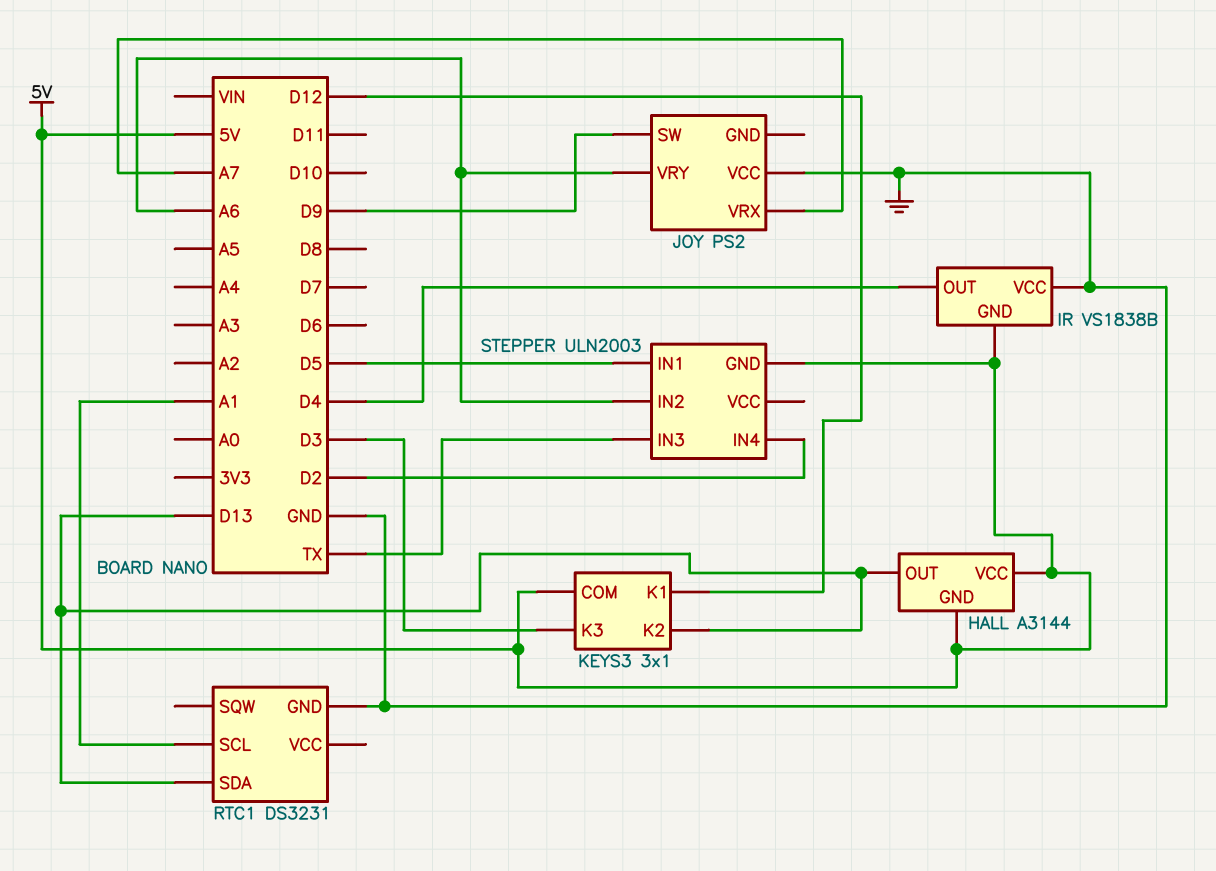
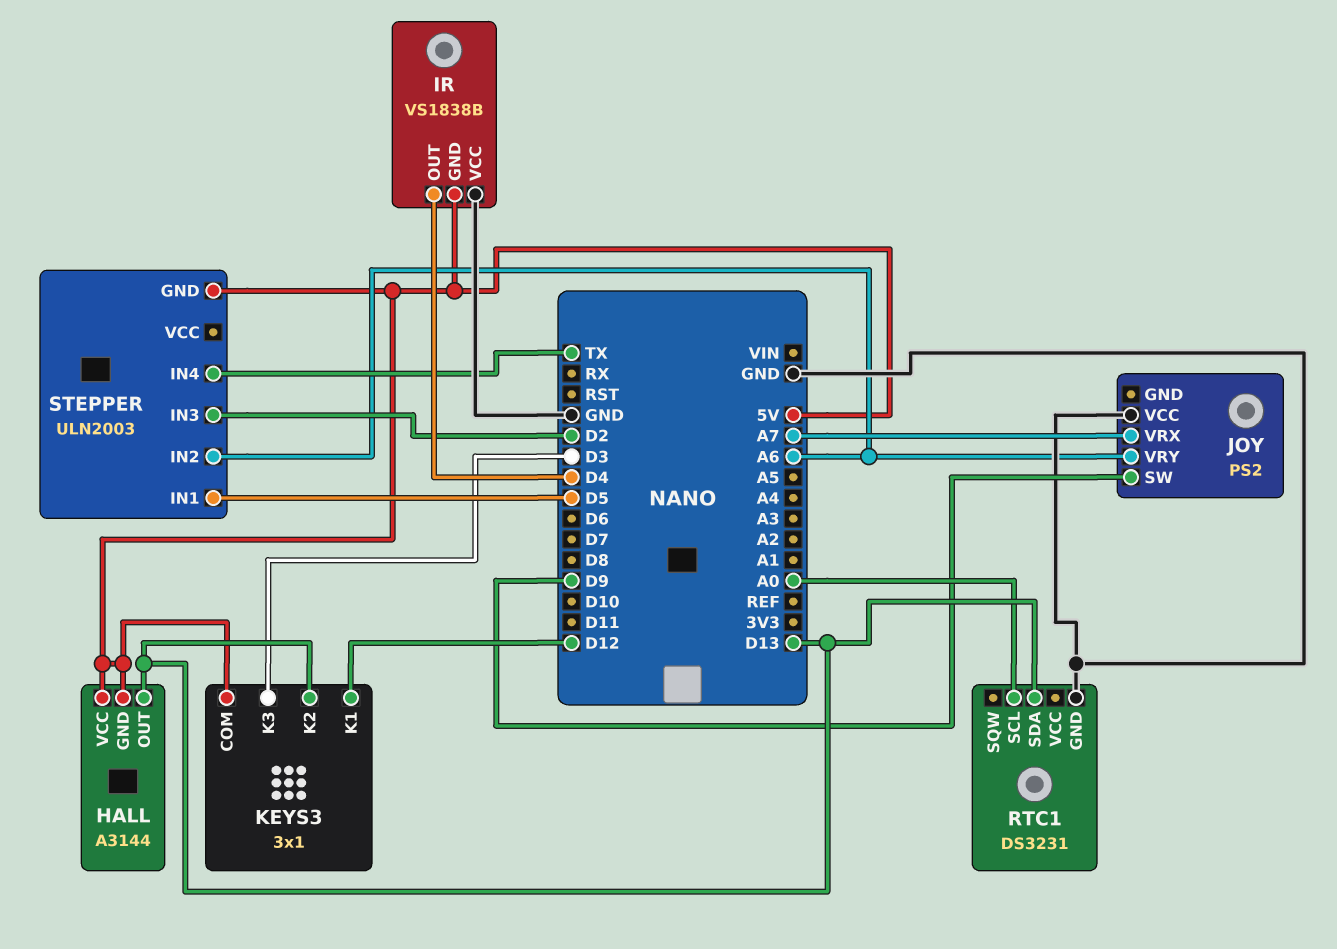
RTC1 pin SCL: A1 -> A0
STEPPER pin IN3: TX -> D2
STEPPER pin IN4: D2 -> TX

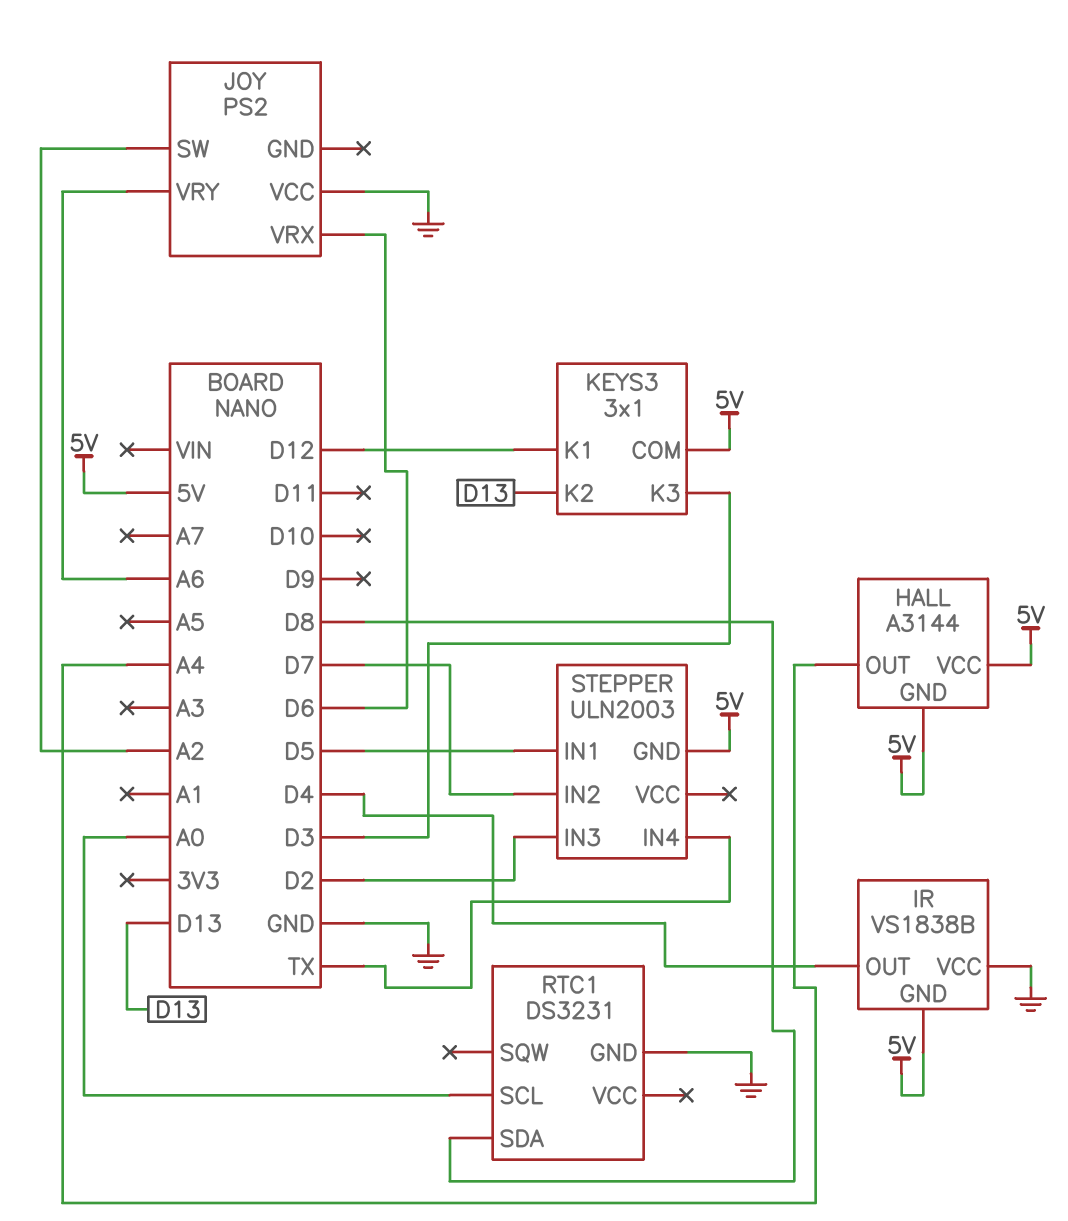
HALL pin OUT: D13 -> A4
JOY pin SW: D9 -> A2
JOY pin VRX: A7 -> D6
RTC1 pin SDA: D13 -> D8
STEPPER pin IN2: A6 -> D7

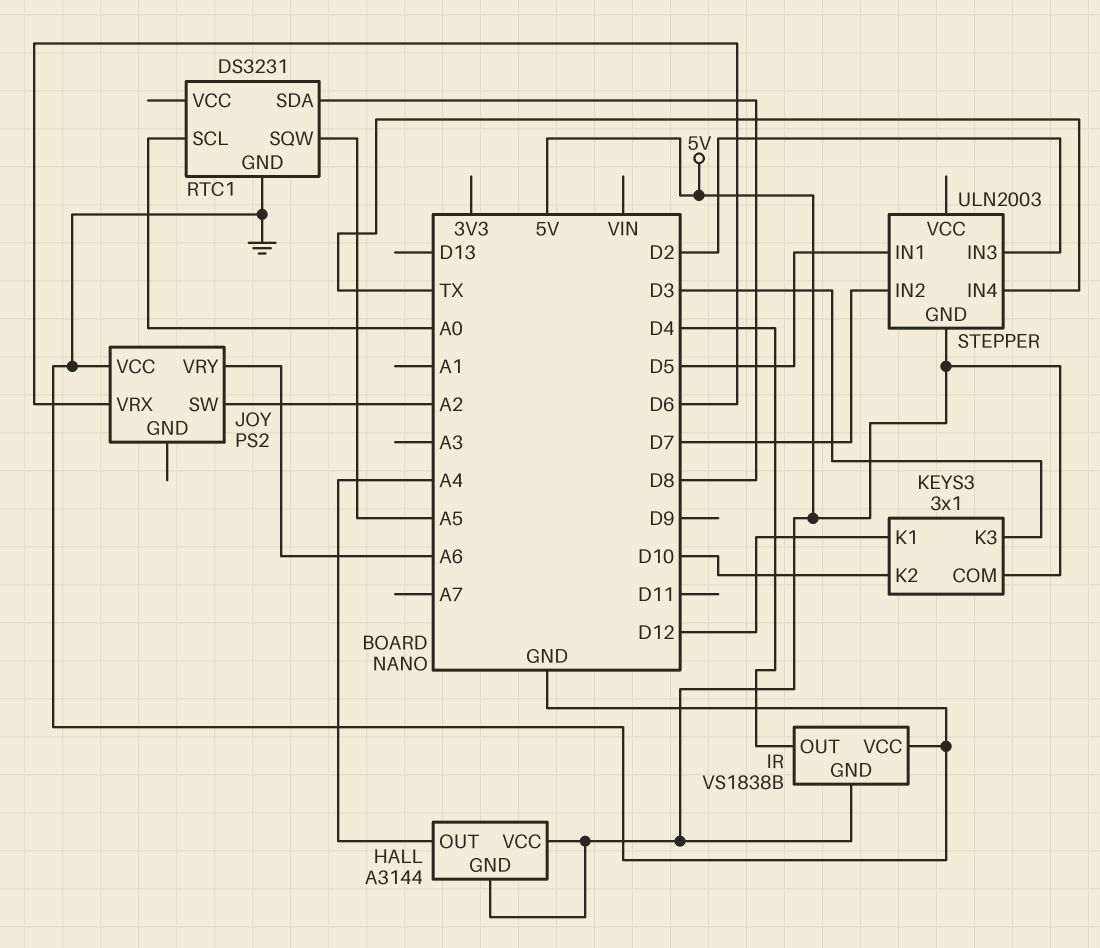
KEYS3 pin K2: D13 -> D10
RTC1 pin SQW: none -> A5

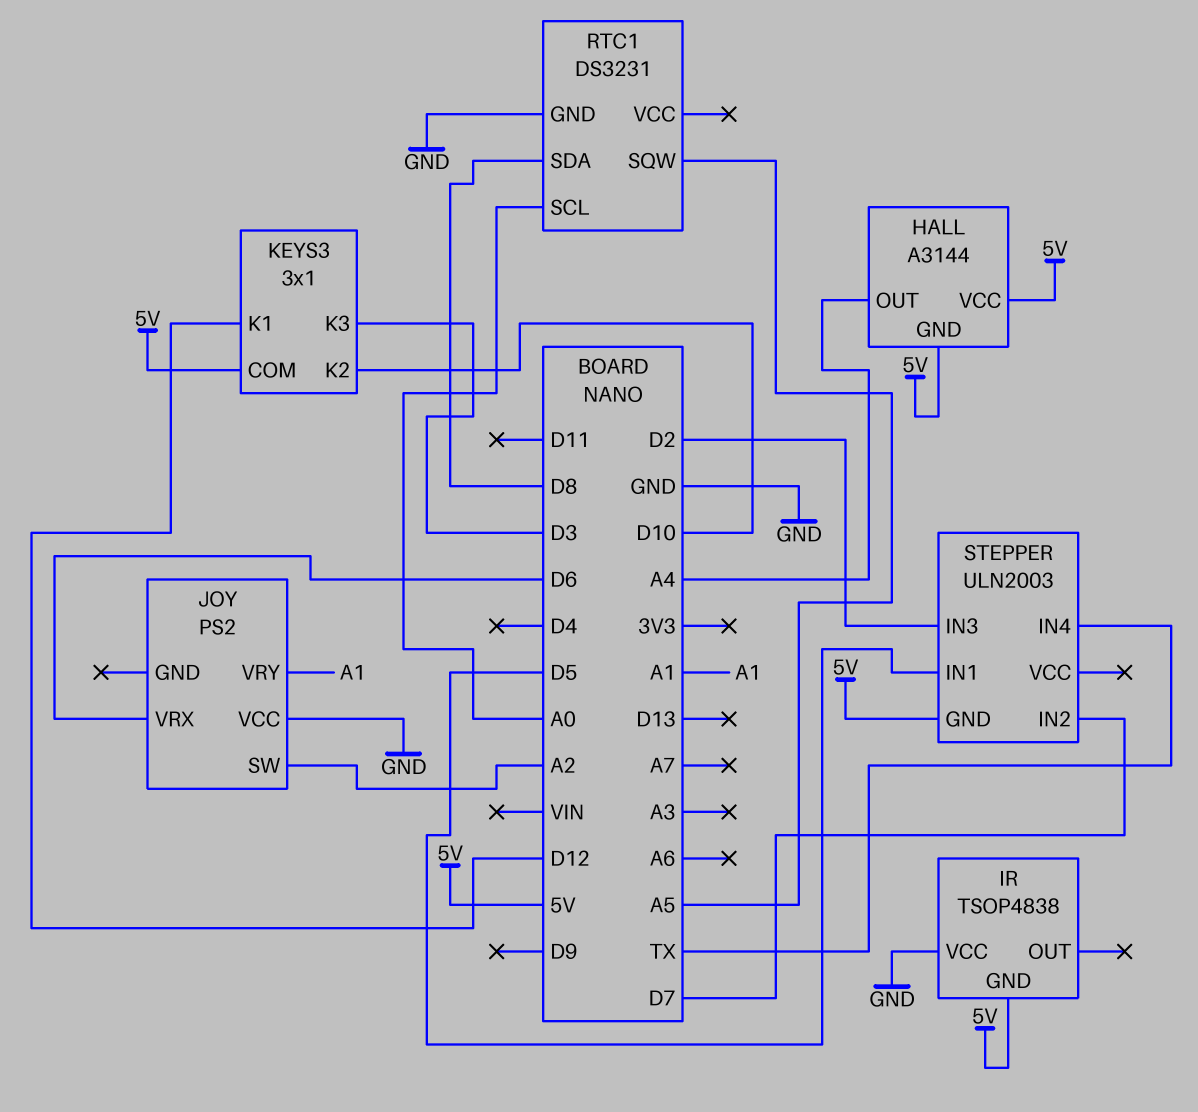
IR: VS1838B -> TSOP4838
IR pin OUT: D4 -> none
JOY pin VRY: A6 -> A1

